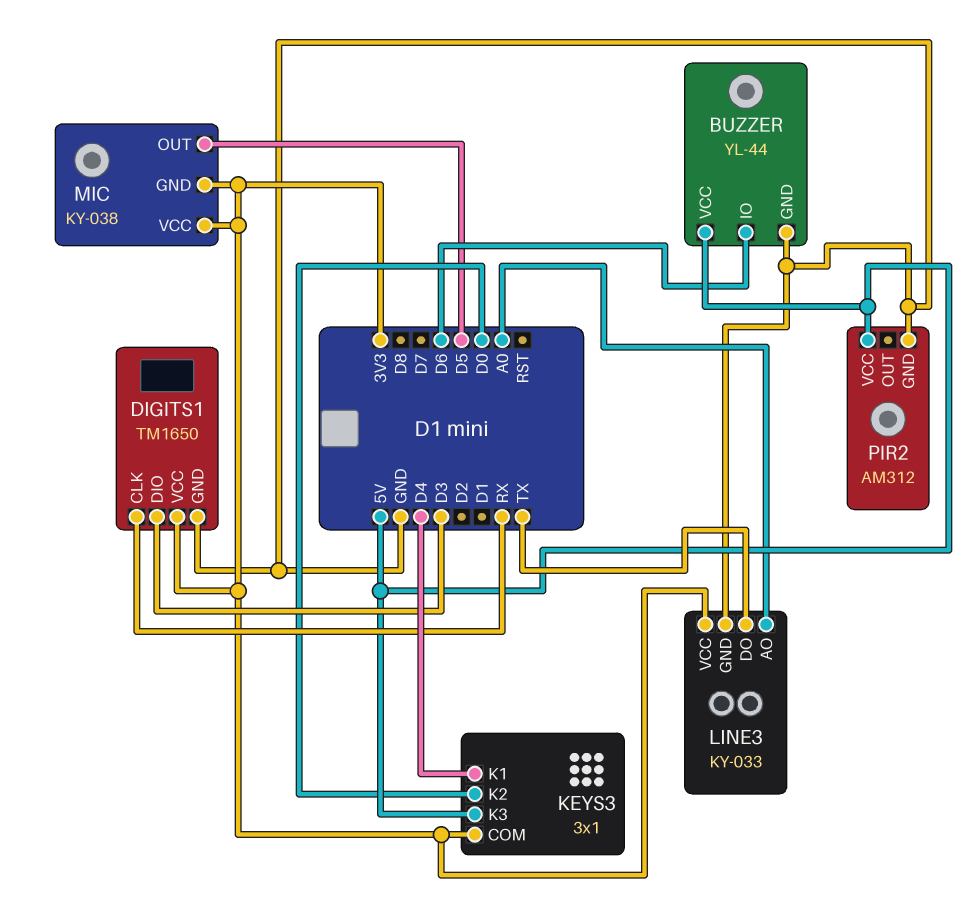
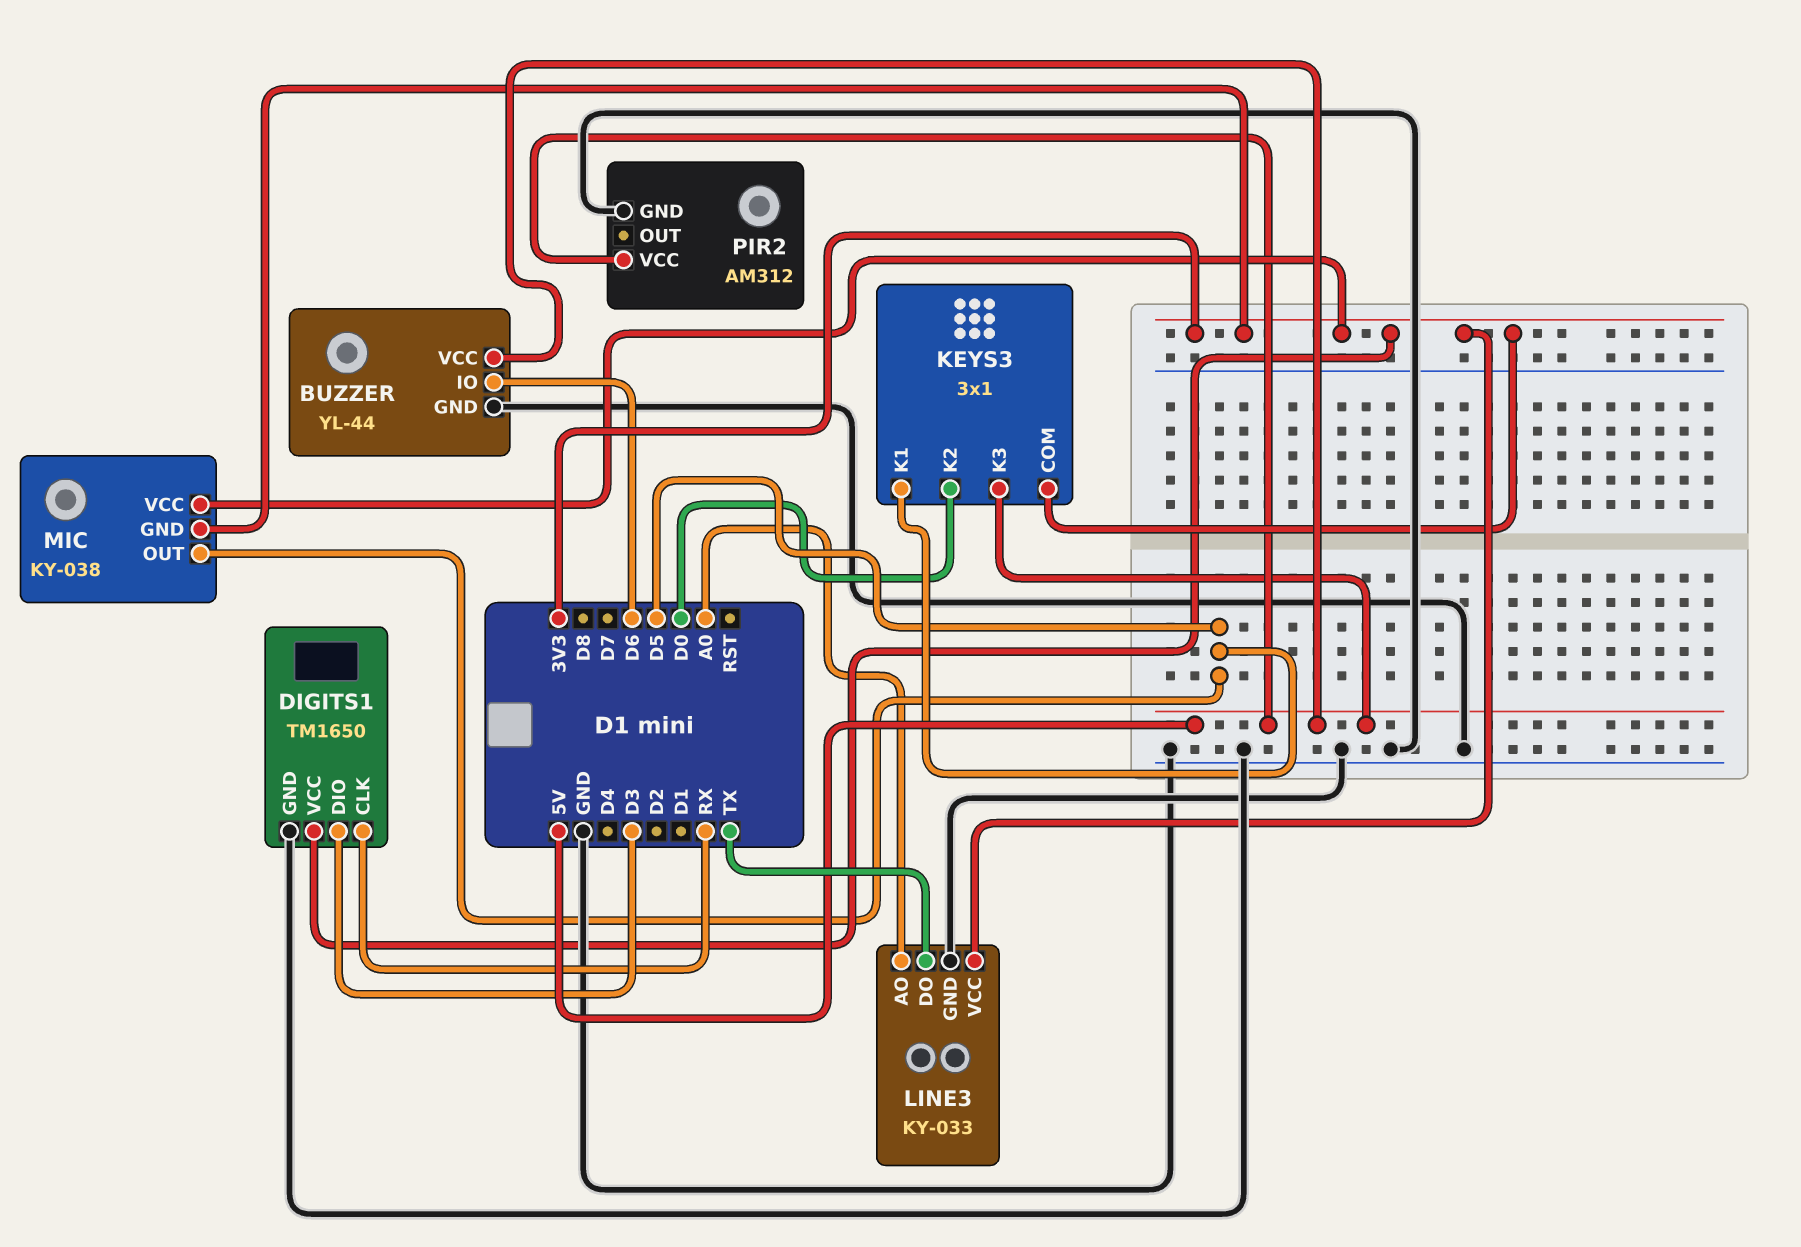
KEYS3 pin K1: D4 -> D5

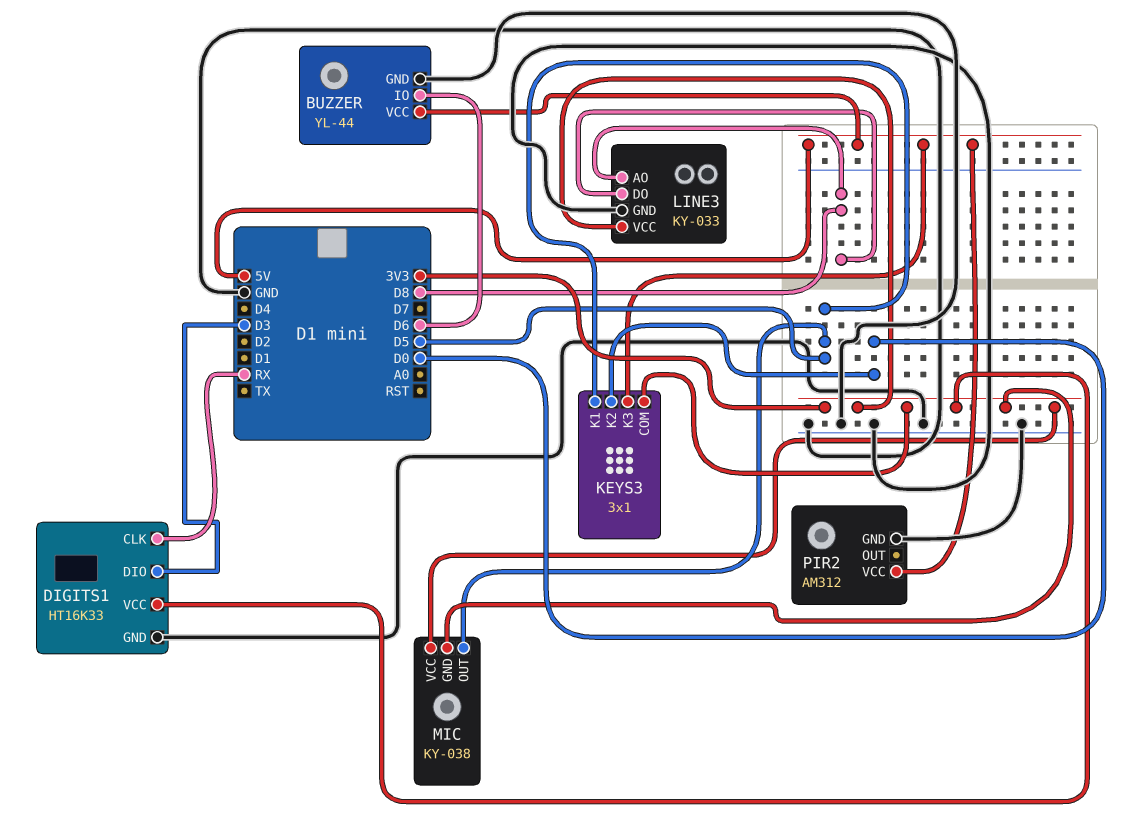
DIGITS1: TM1650 -> HT16K33
LINE3 pin AO: A0 -> D8
LINE3 pin DO: TX -> D8

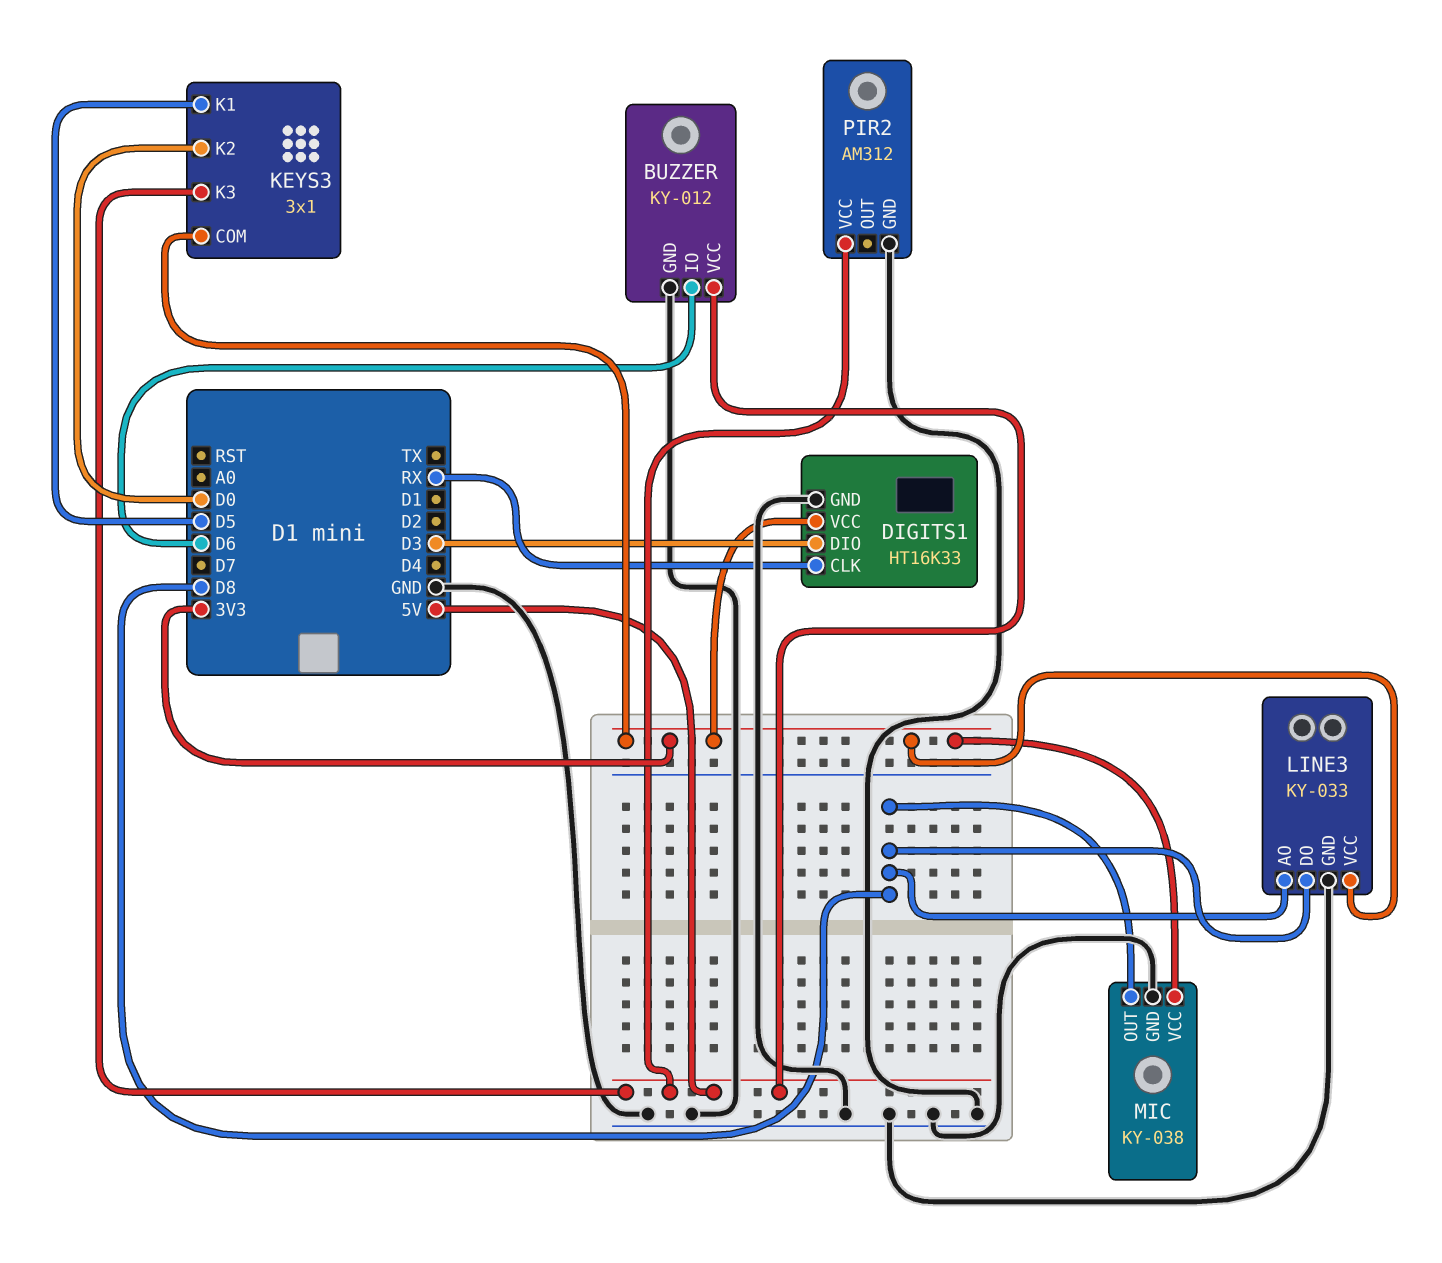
BUZZER: YL-44 -> KY-012
MIC pin GND: 3V3 -> GND
MIC pin OUT: D5 -> D8

